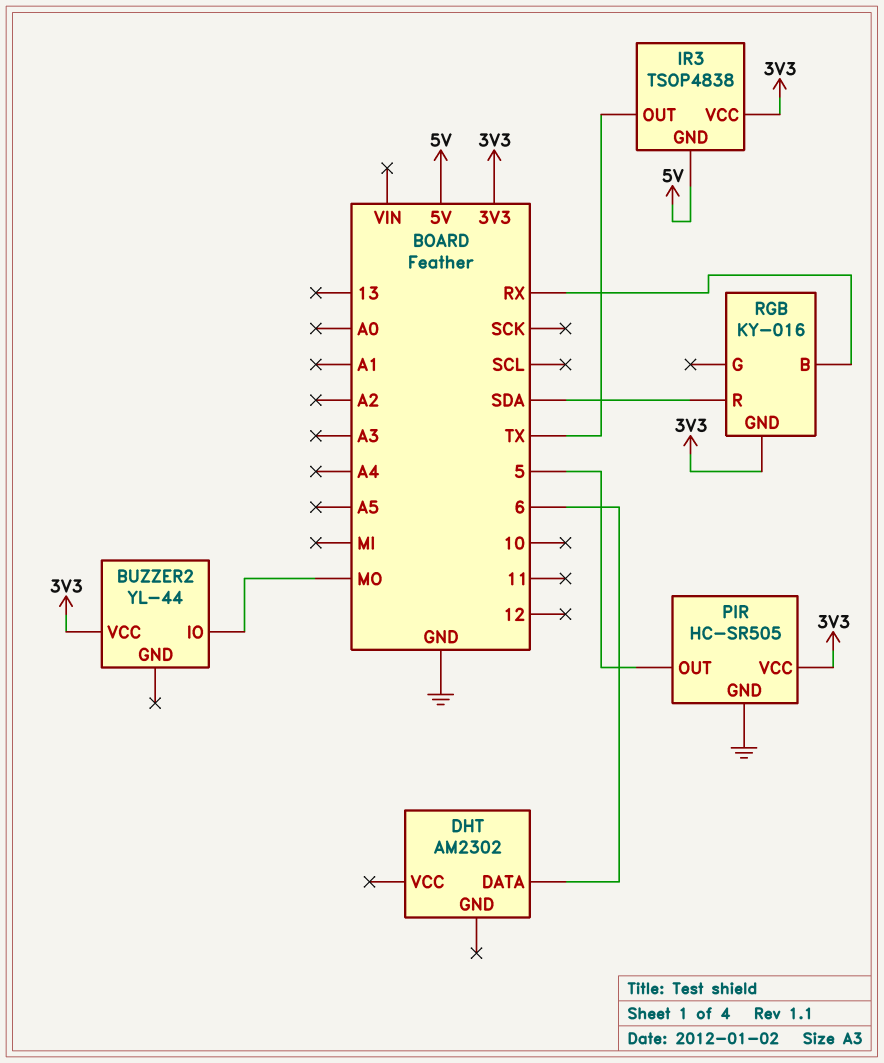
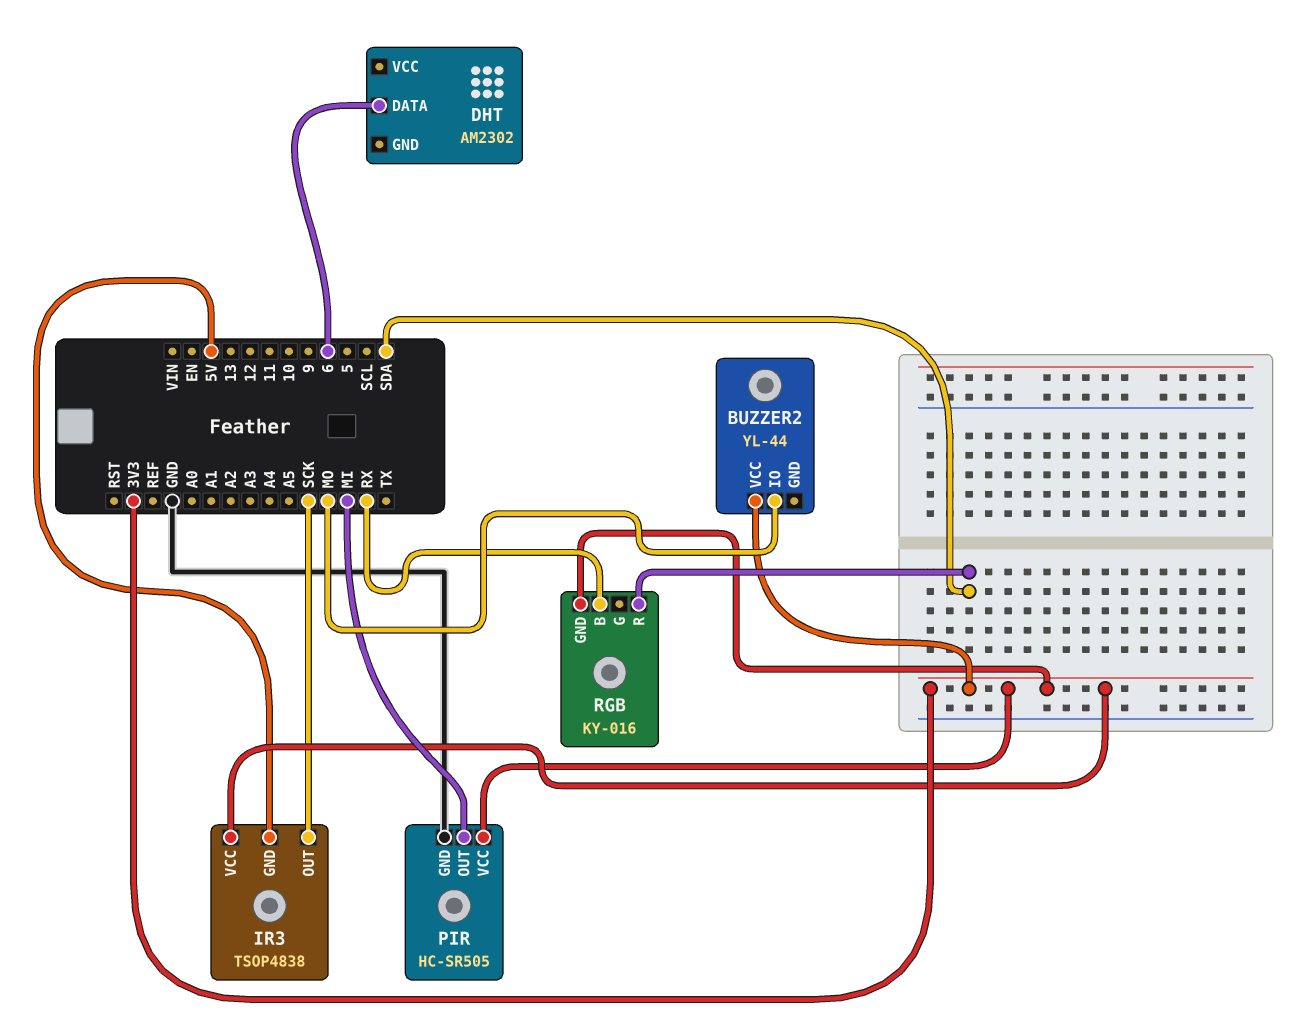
IR3 pin OUT: TX -> SCK
PIR pin OUT: 5 -> MI

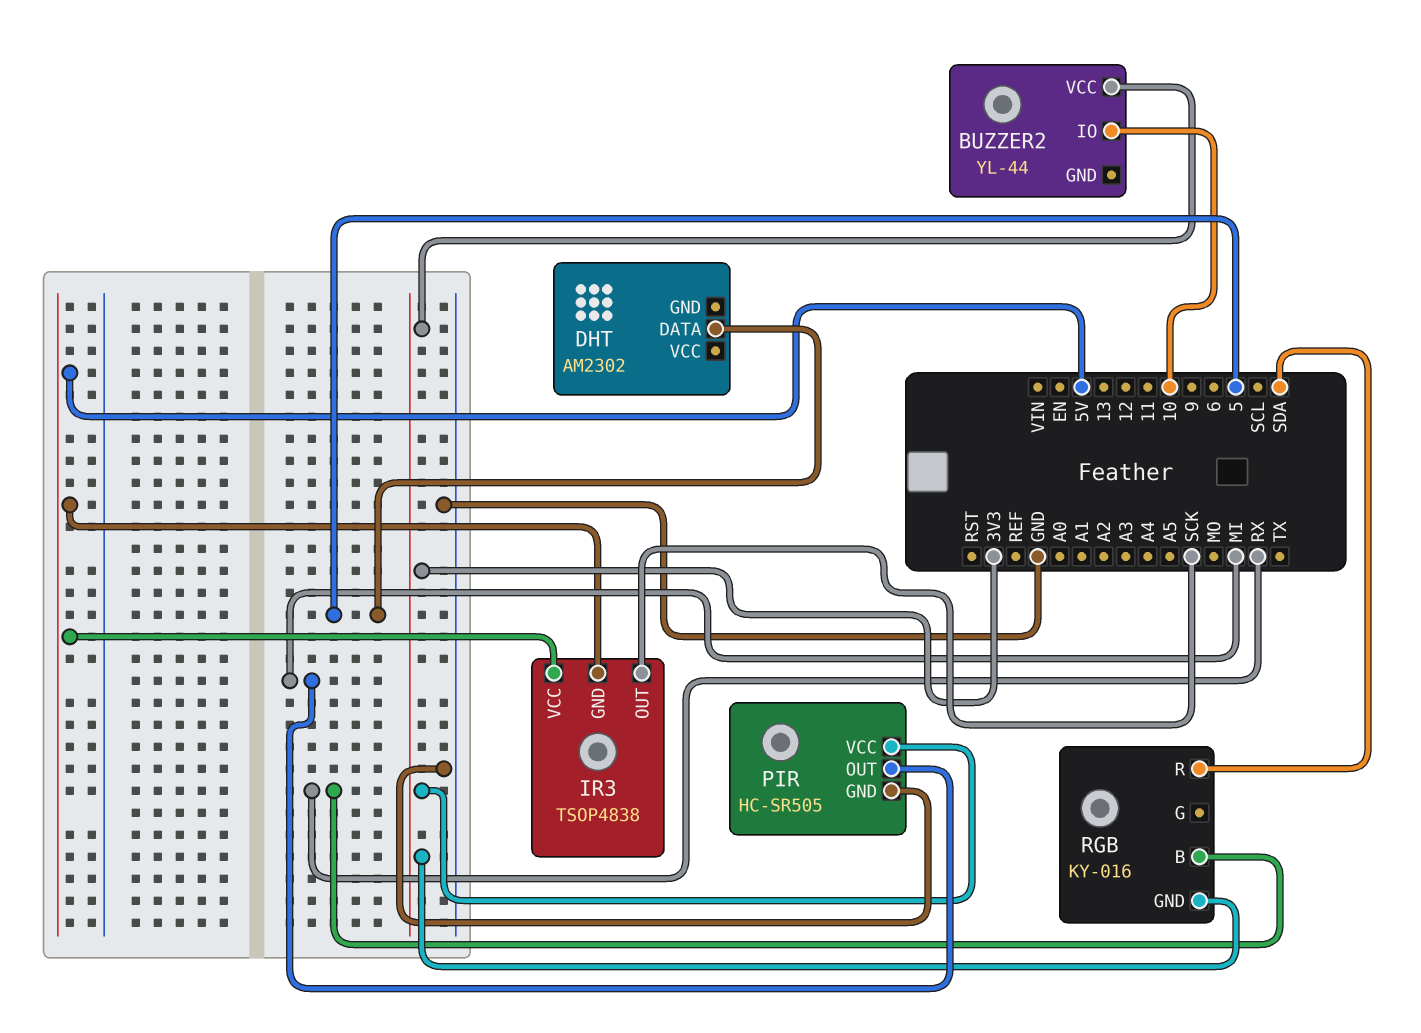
BUZZER2 pin IO: MO -> 10
DHT pin DATA: 6 -> 5
IR3 pin VCC: 3V3 -> 5V

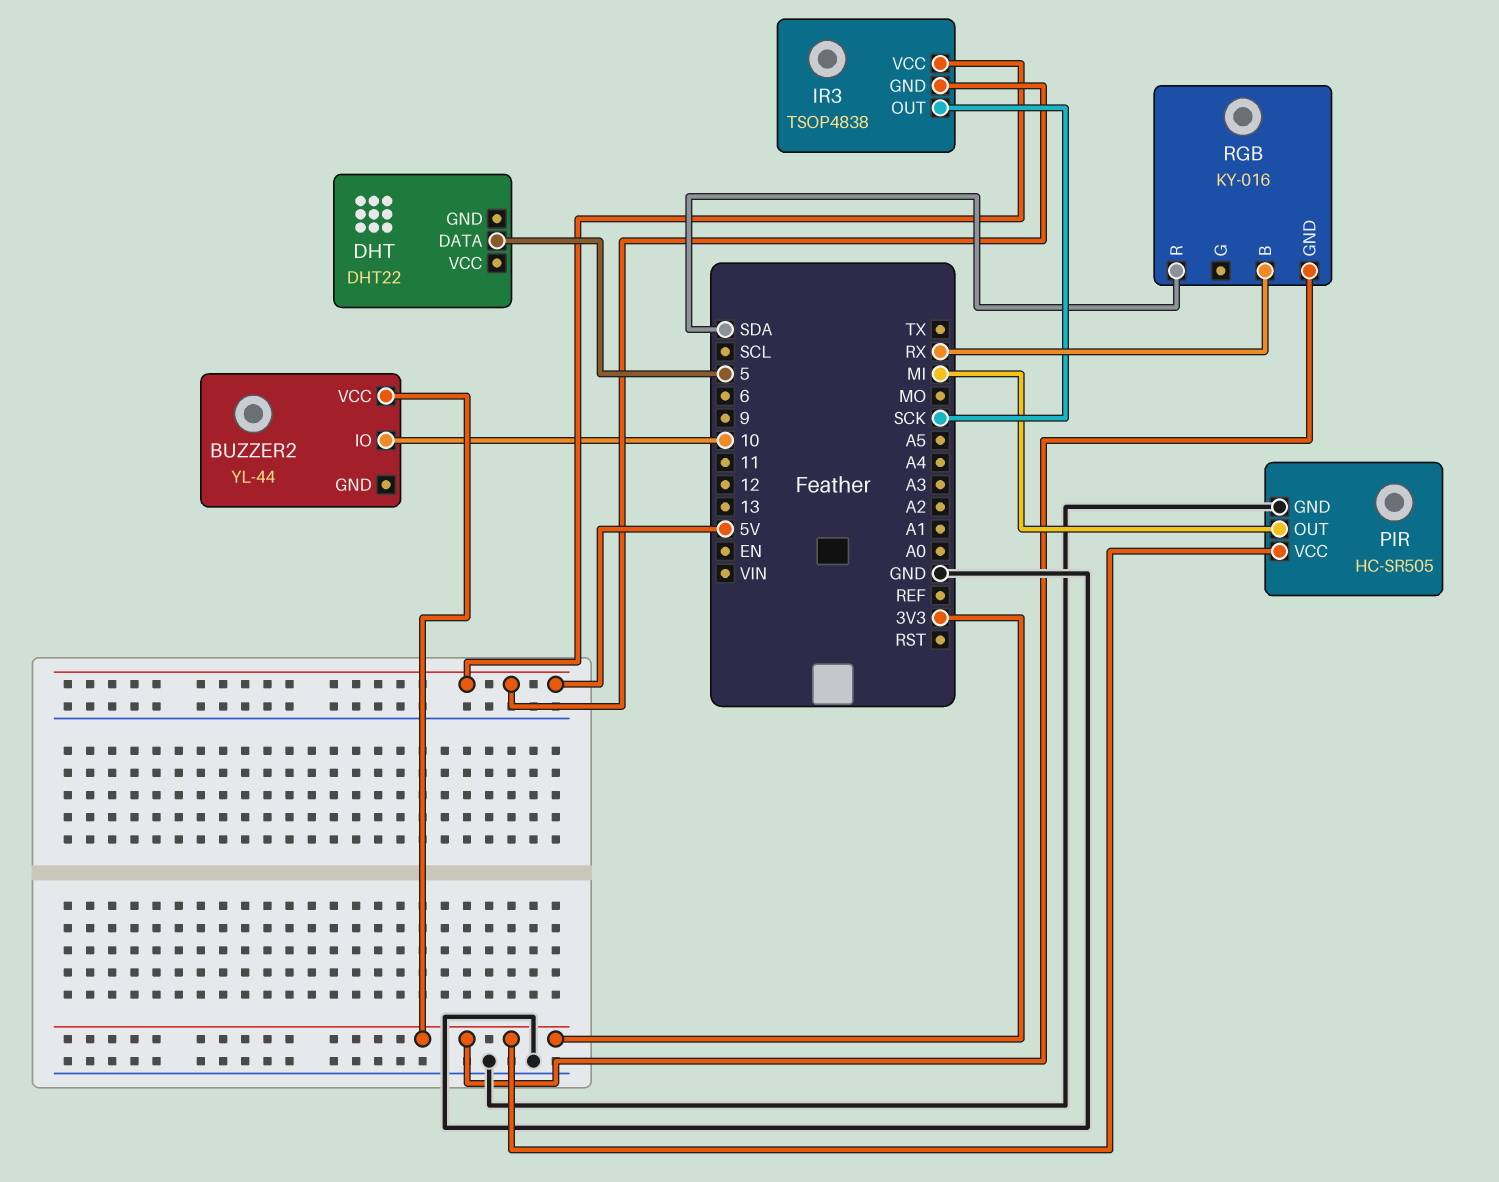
DHT: AM2302 -> DHT22

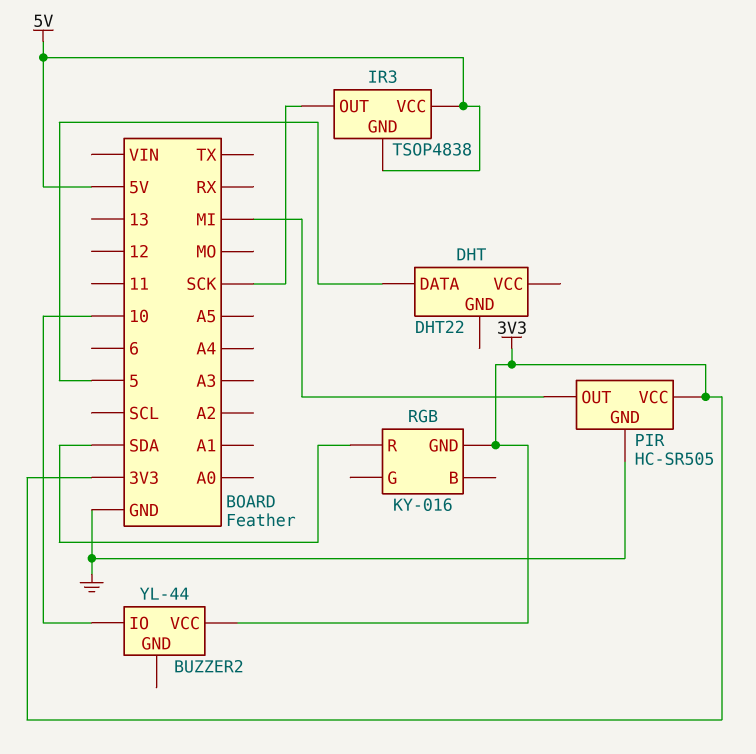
RGB pin B: RX -> none

